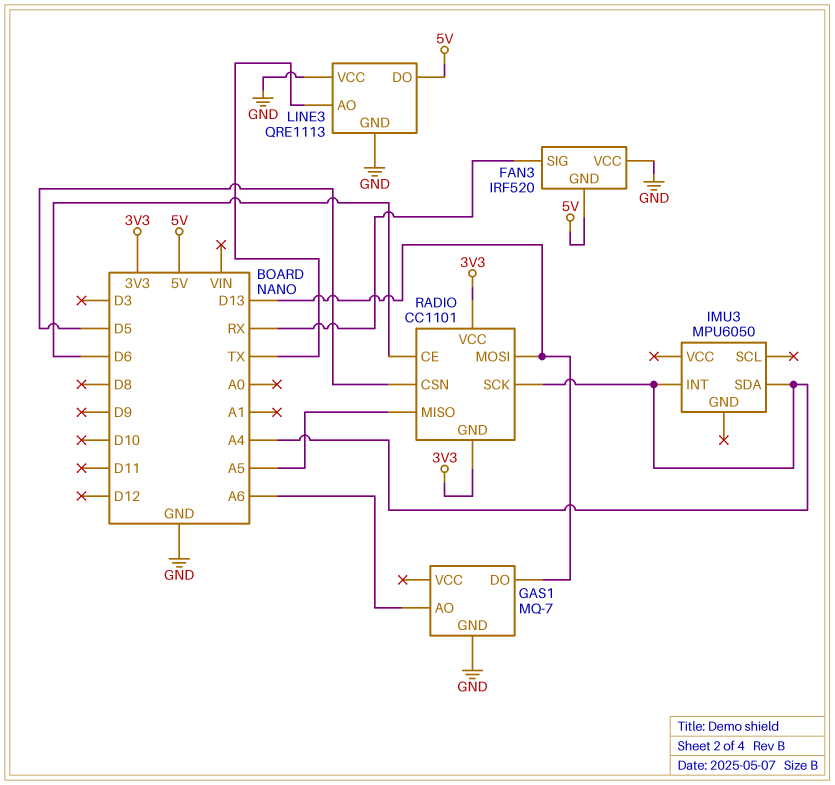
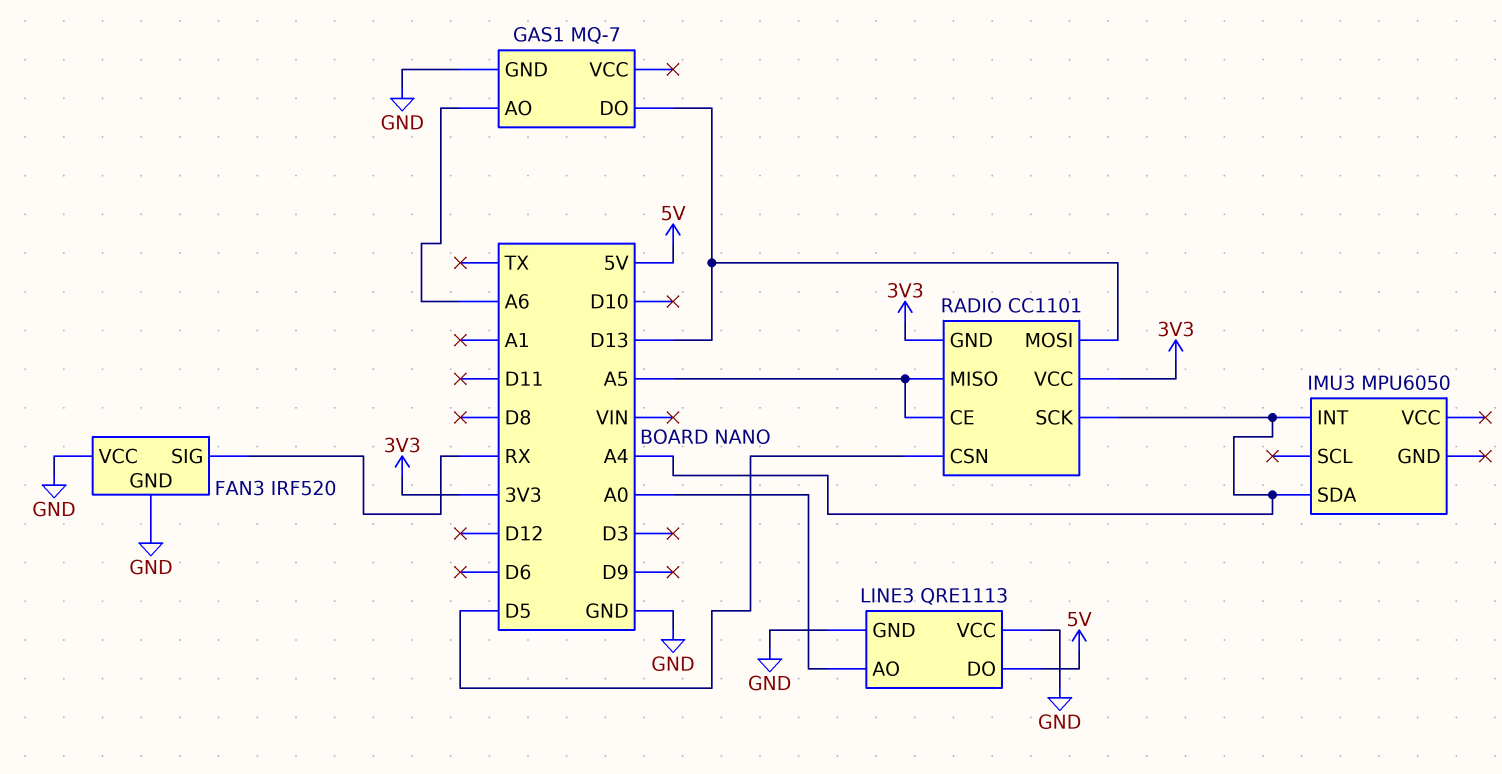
FAN3 pin GND: 5V -> GND
LINE3 pin AO: TX -> A0
RADIO pin CE: D6 -> A5

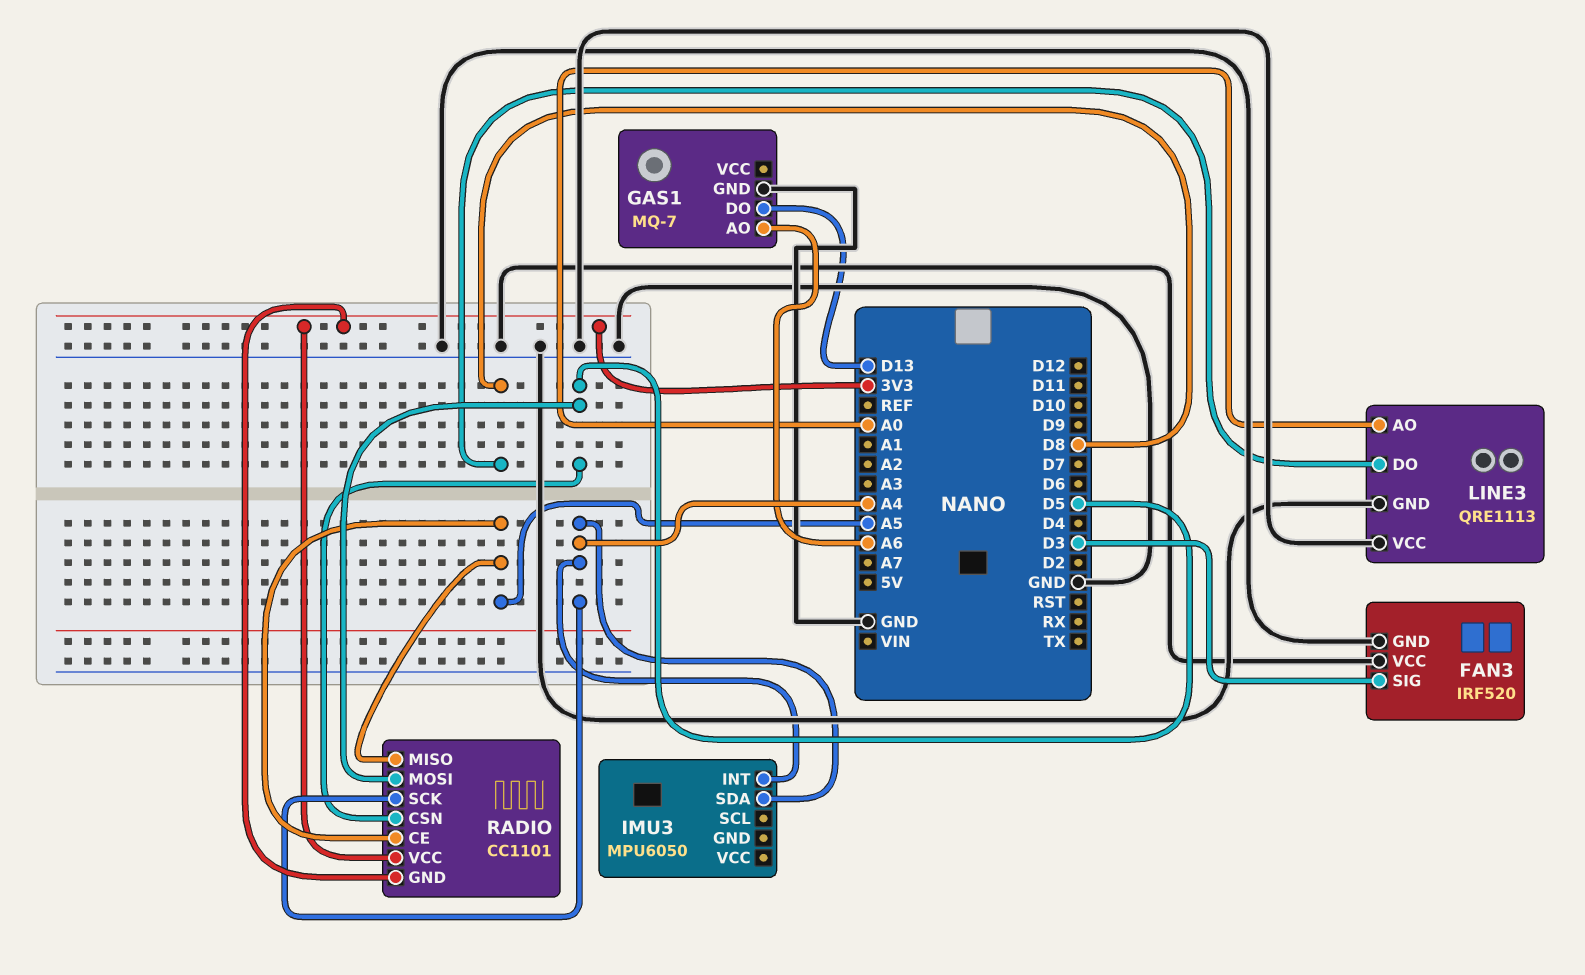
FAN3 pin SIG: RX -> D3
LINE3 pin DO: 5V -> D8
RADIO pin MOSI: D13 -> D5

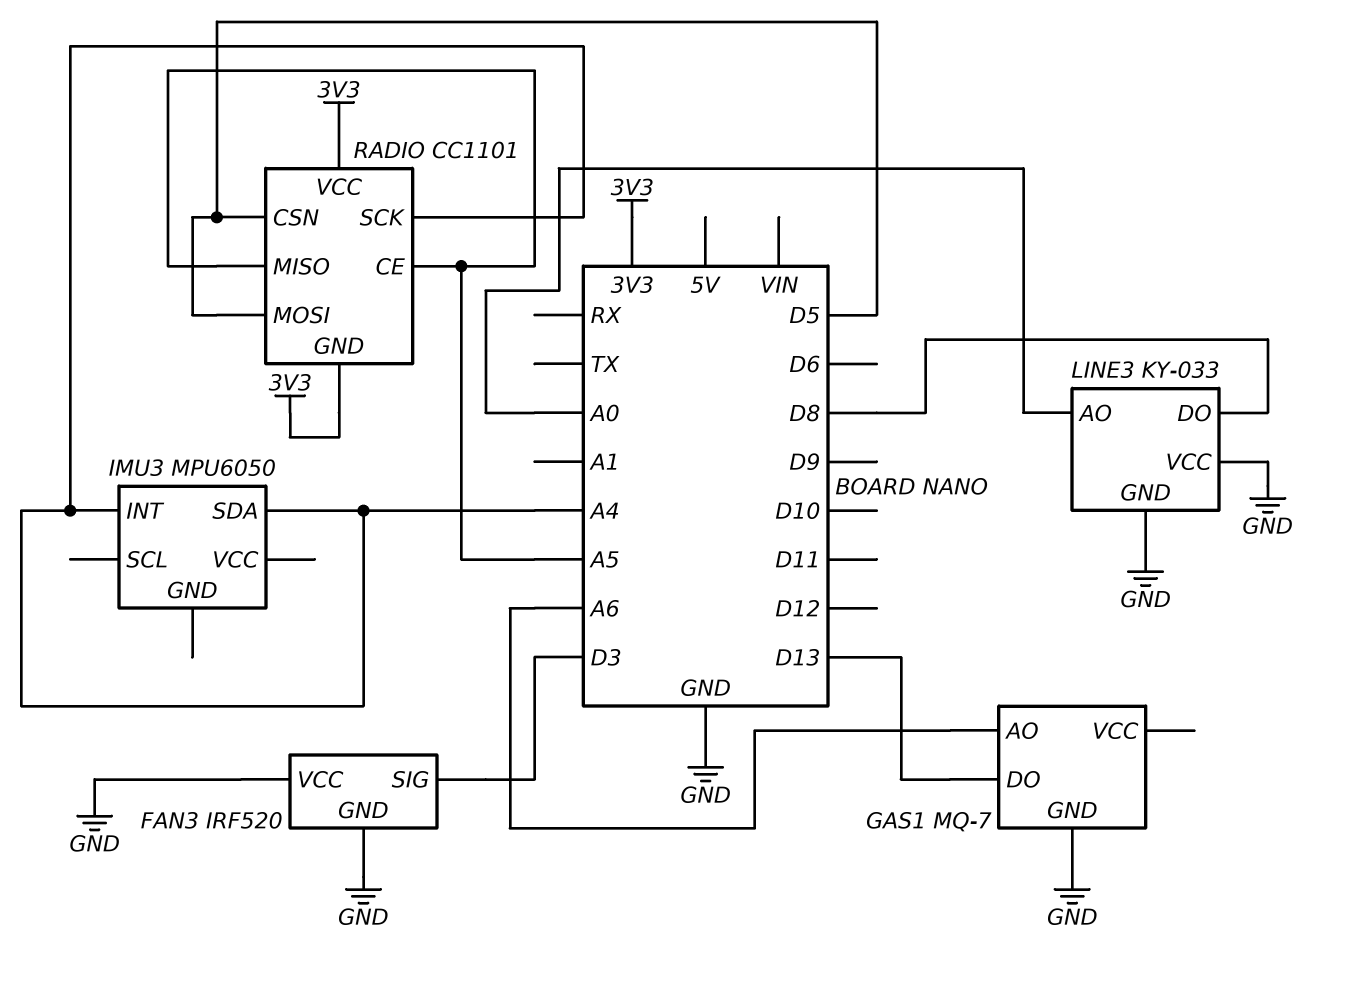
LINE3: QRE1113 -> KY-033

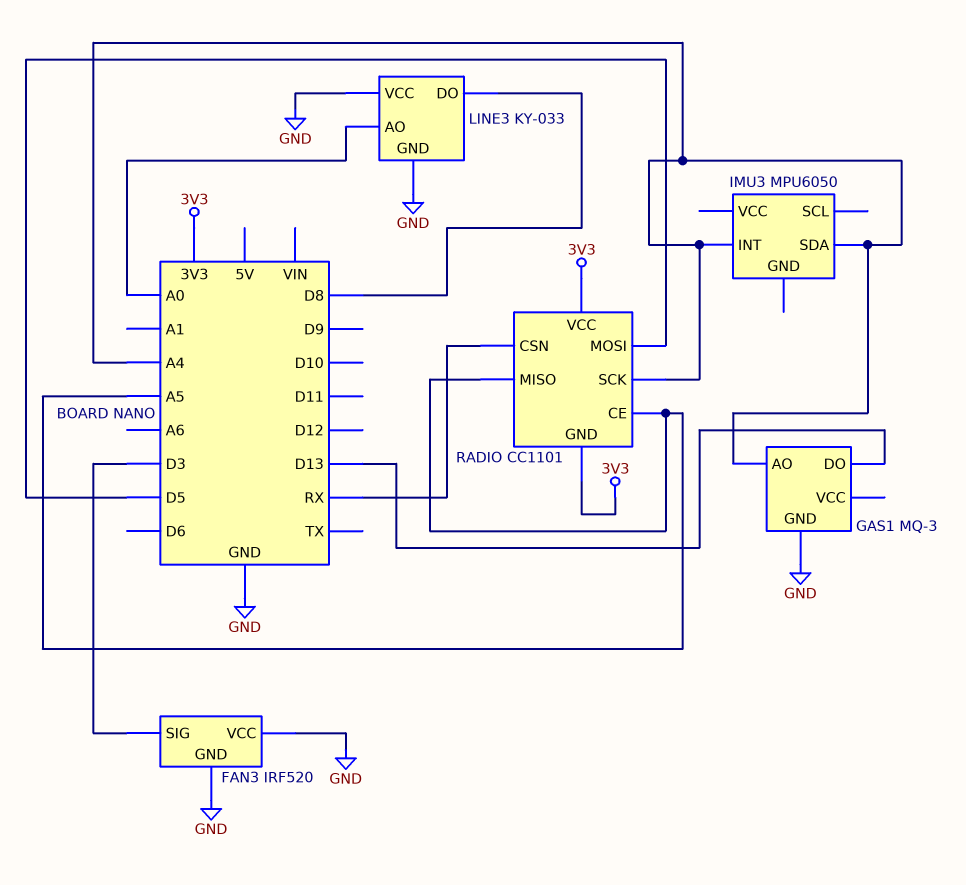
GAS1: MQ-7 -> MQ-3
GAS1 pin AO: A6 -> A4
RADIO pin CSN: D5 -> RX

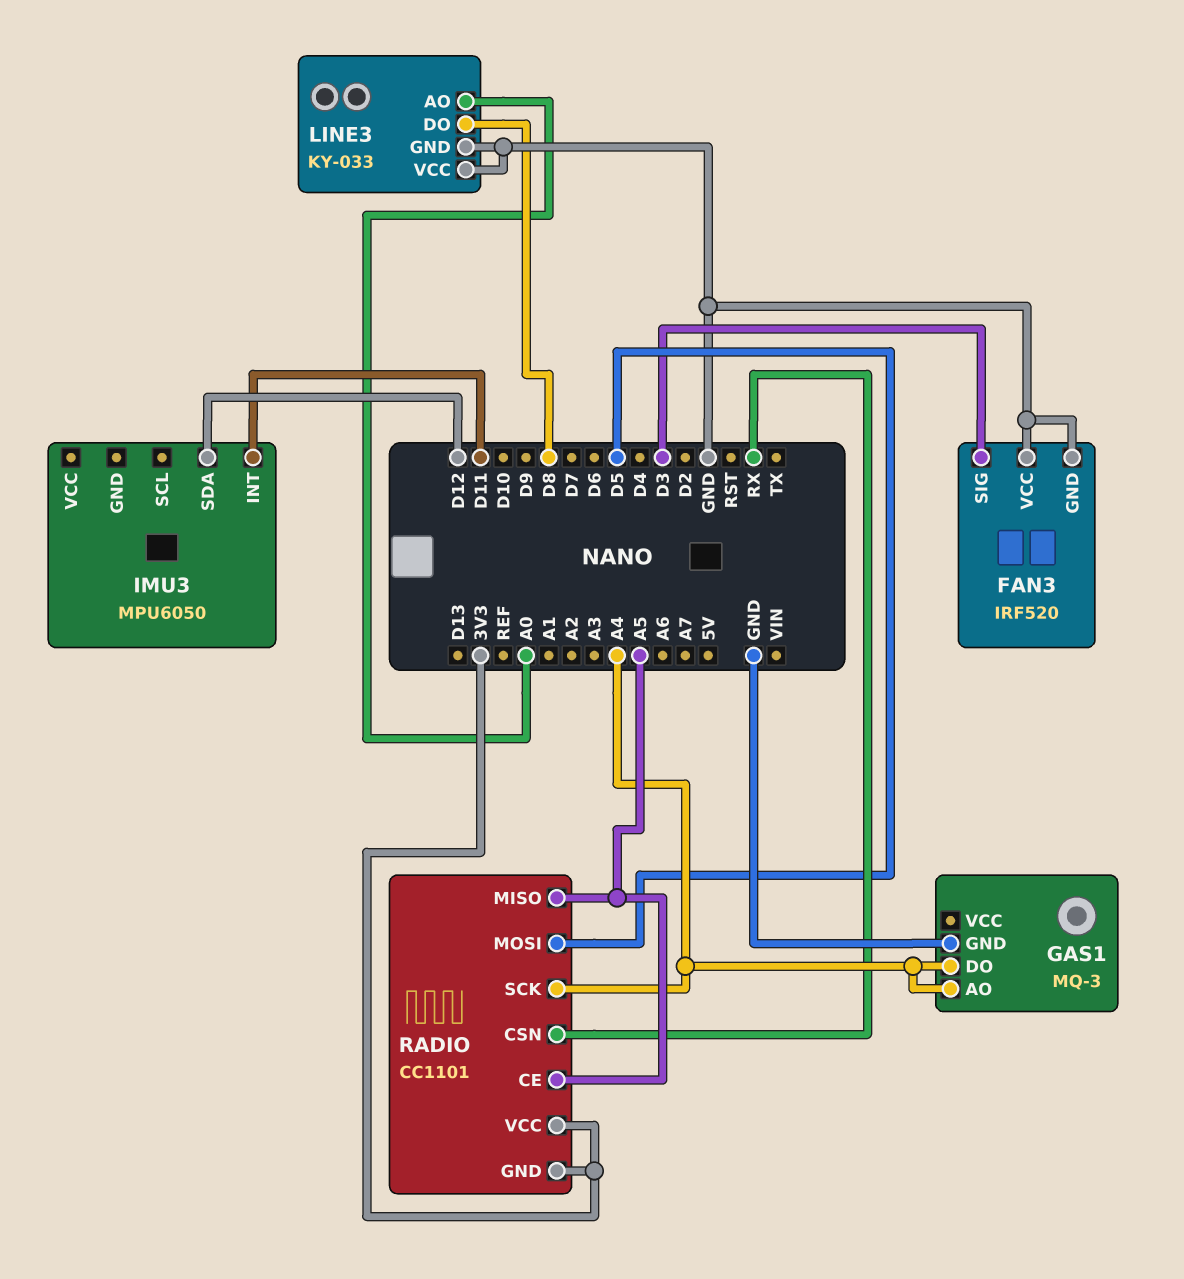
GAS1 pin DO: D13 -> A4
IMU3 pin INT: A4 -> D11
IMU3 pin SDA: A4 -> D12

